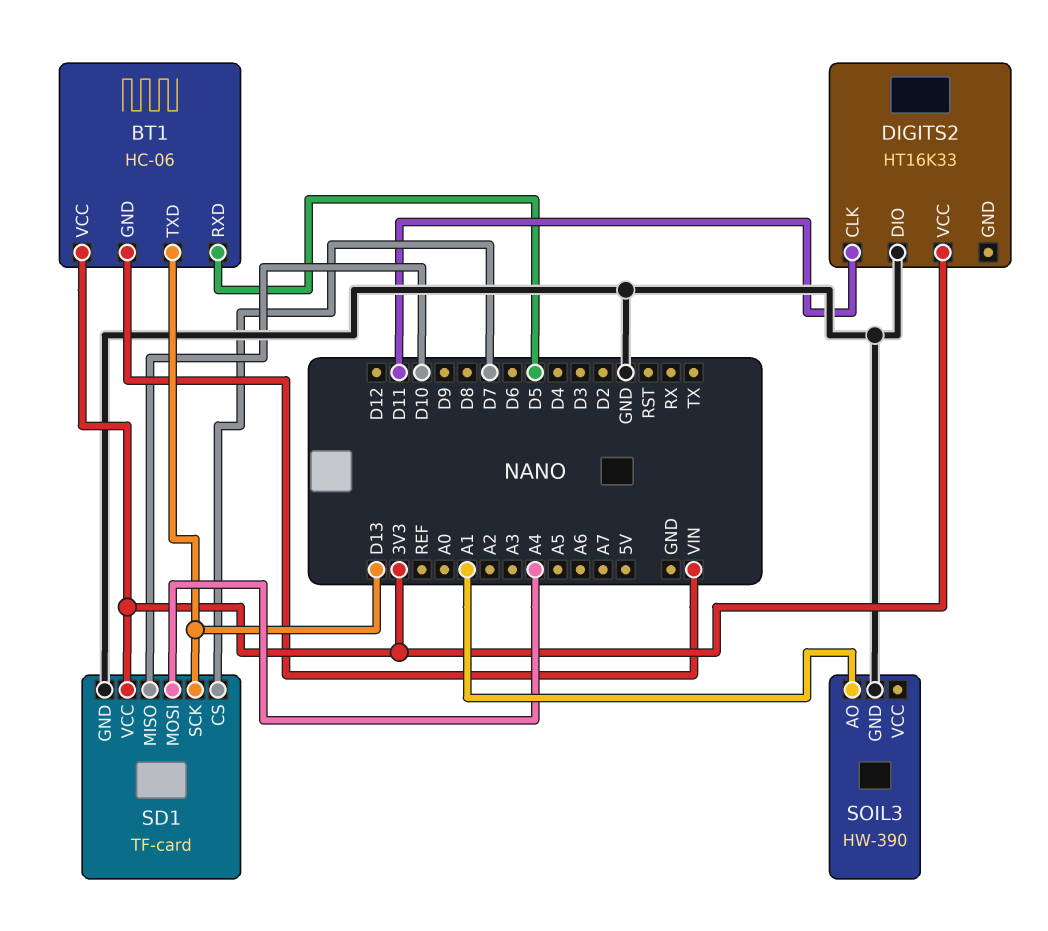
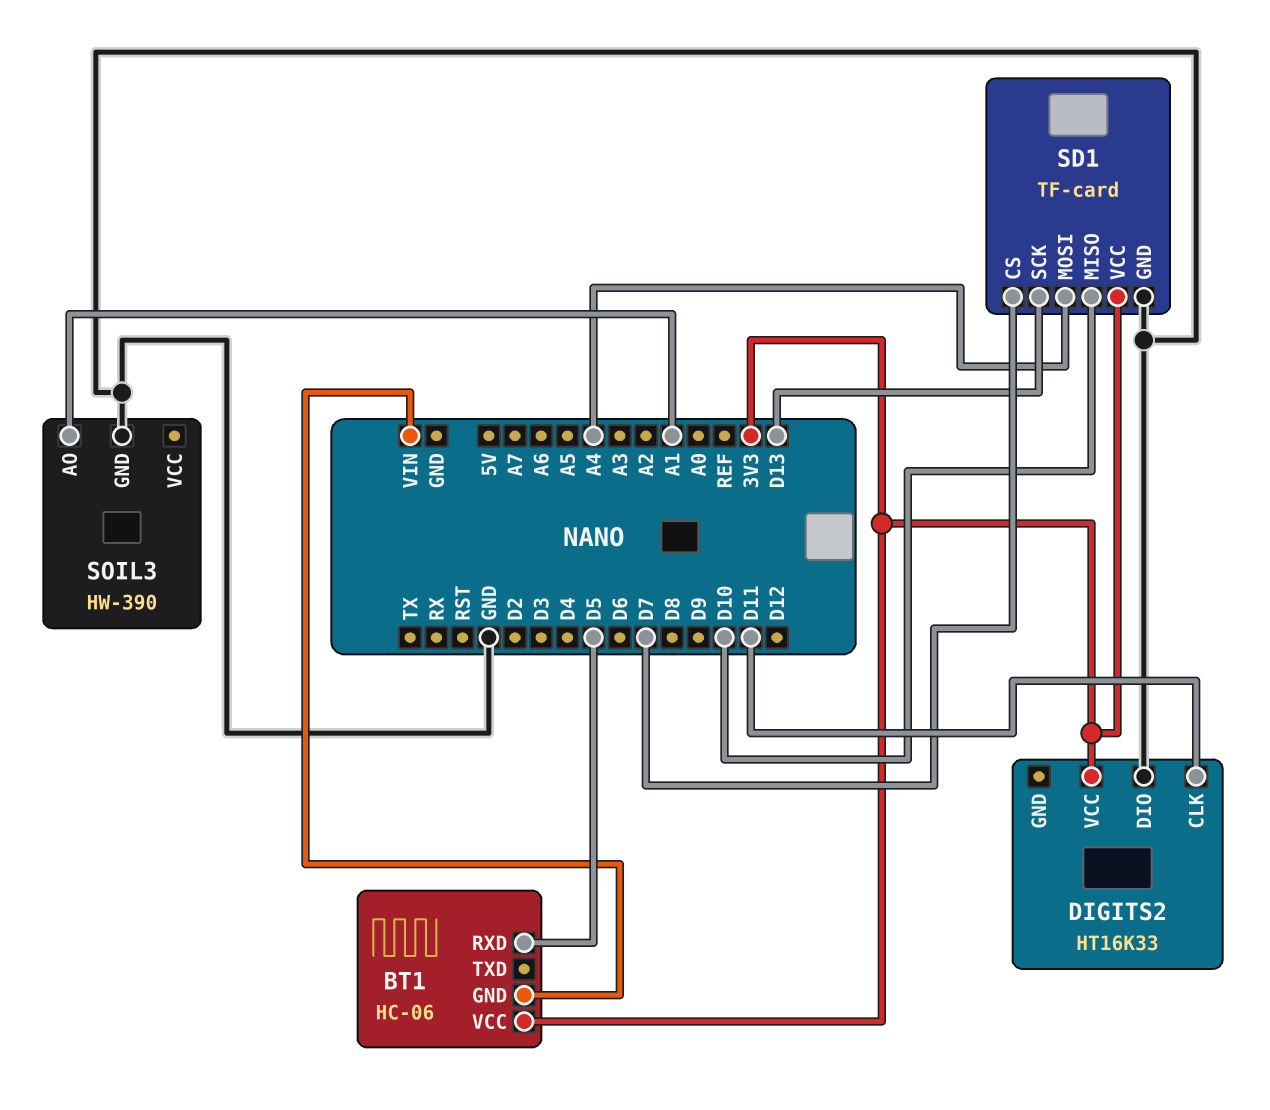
BT1 pin TXD: D13 -> none

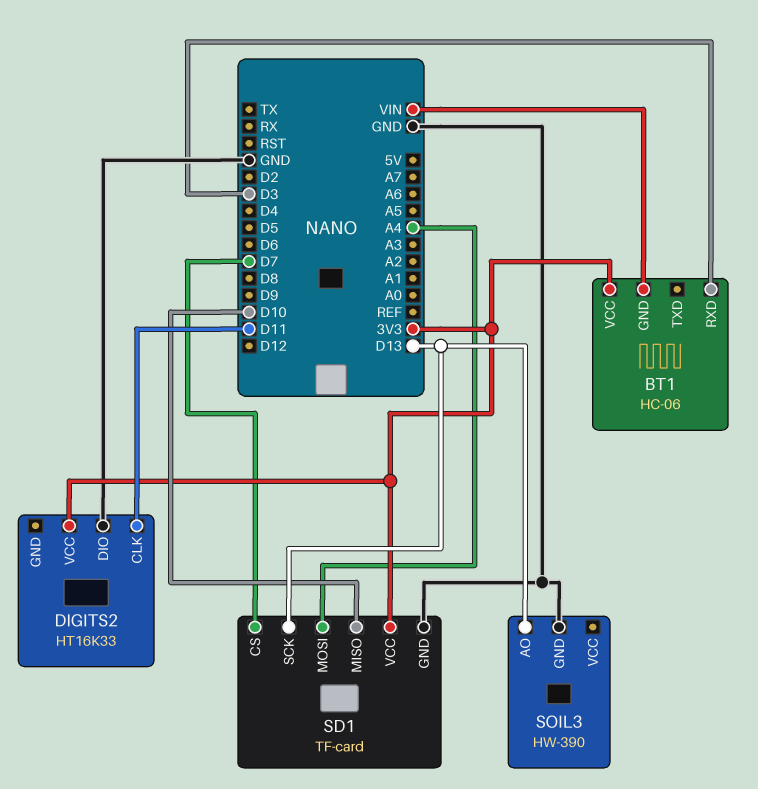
BT1 pin RXD: D5 -> D3
SOIL3 pin AO: A1 -> D13

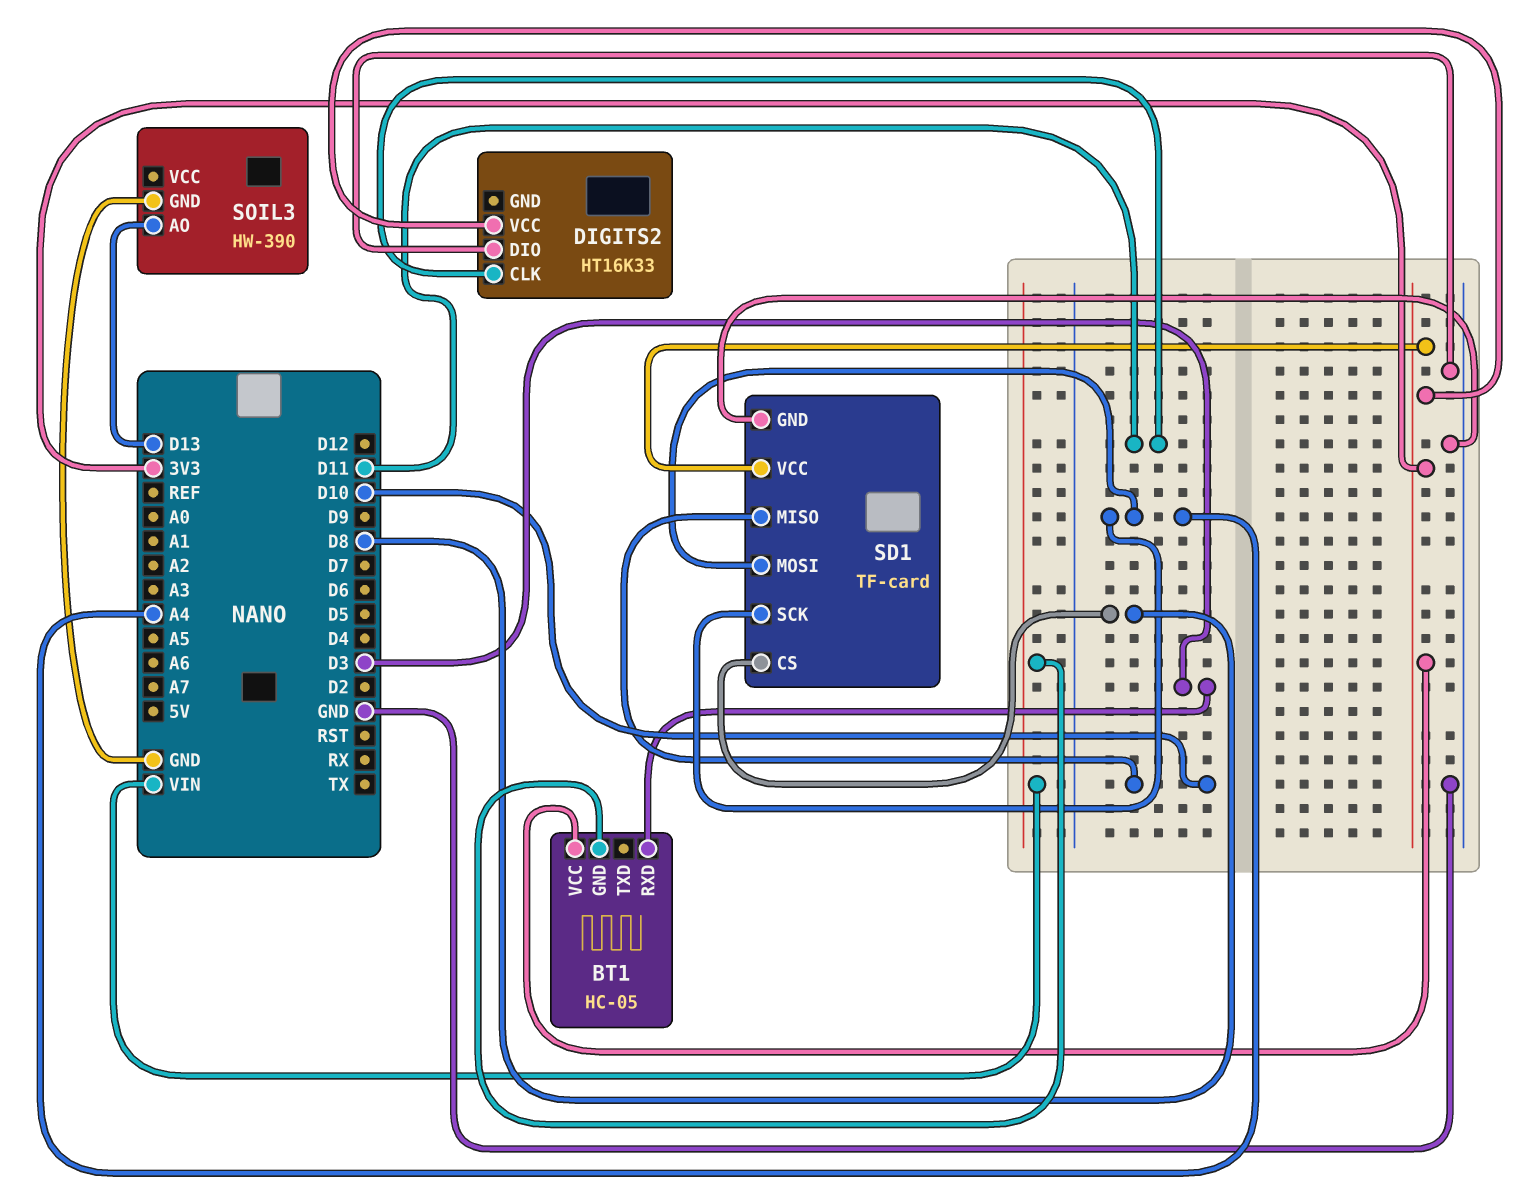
BT1: HC-06 -> HC-05
SD1 pin CS: D7 -> D8
SD1 pin SCK: D13 -> A4

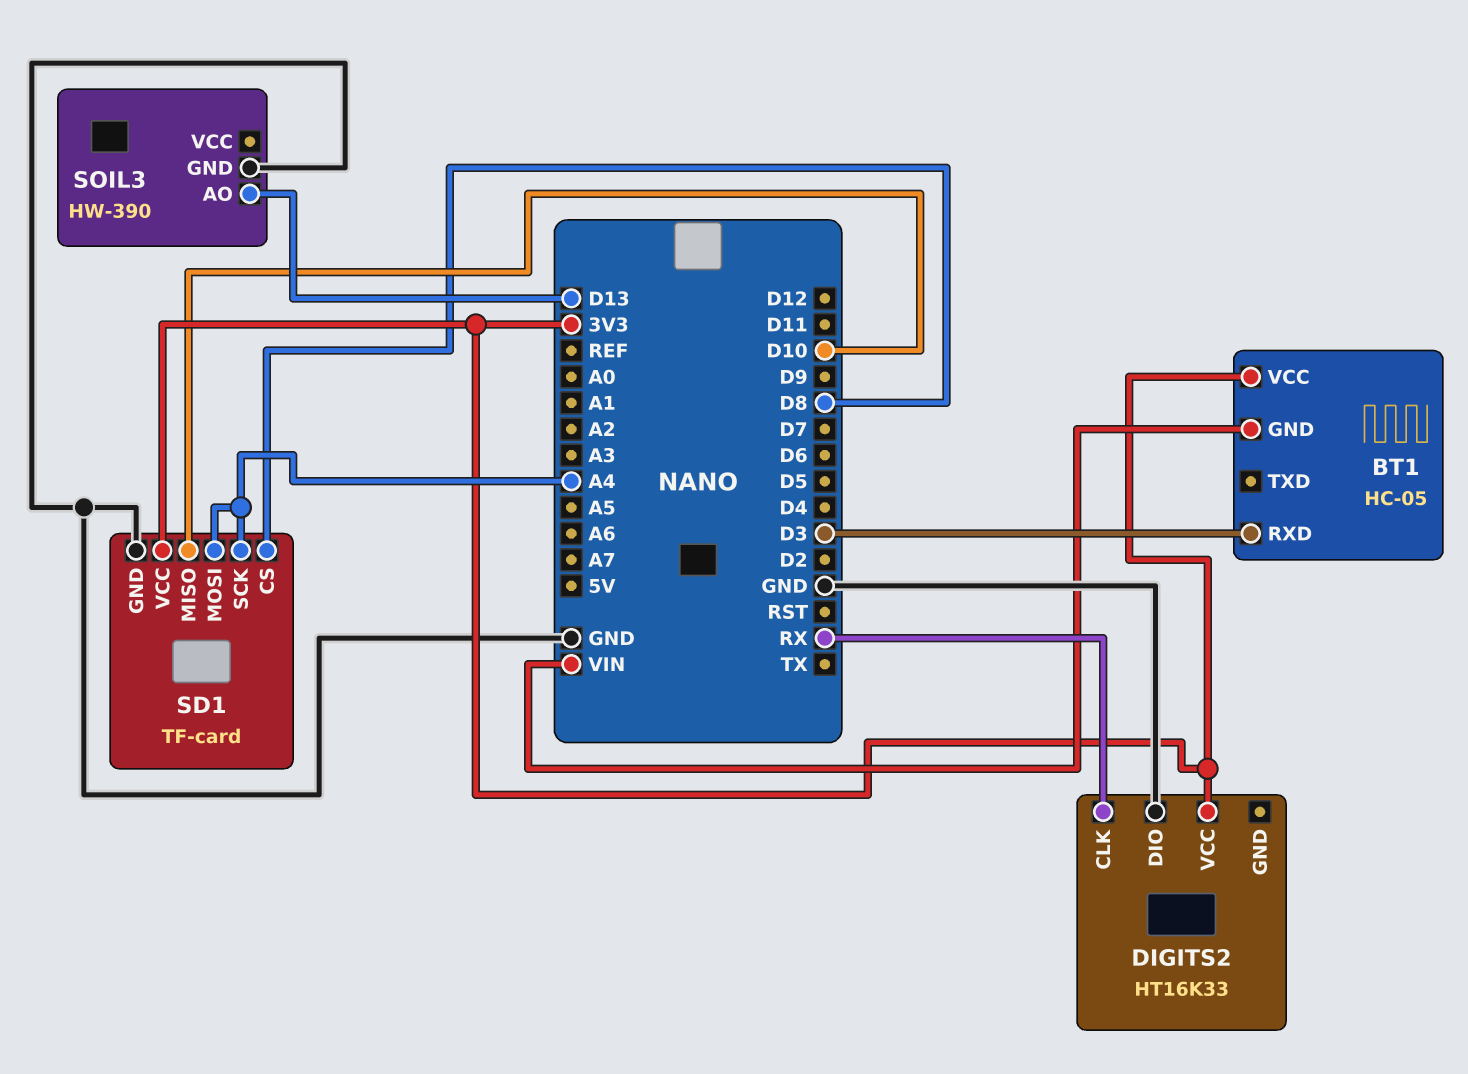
DIGITS2 pin CLK: D11 -> RX

